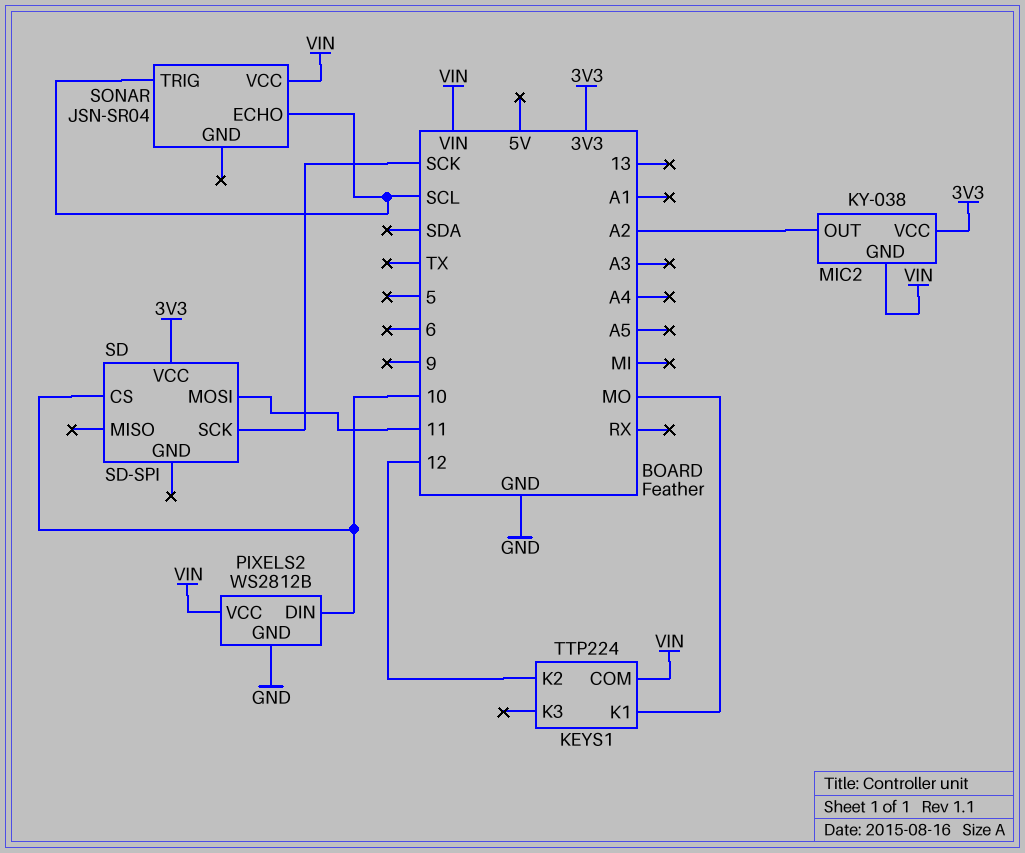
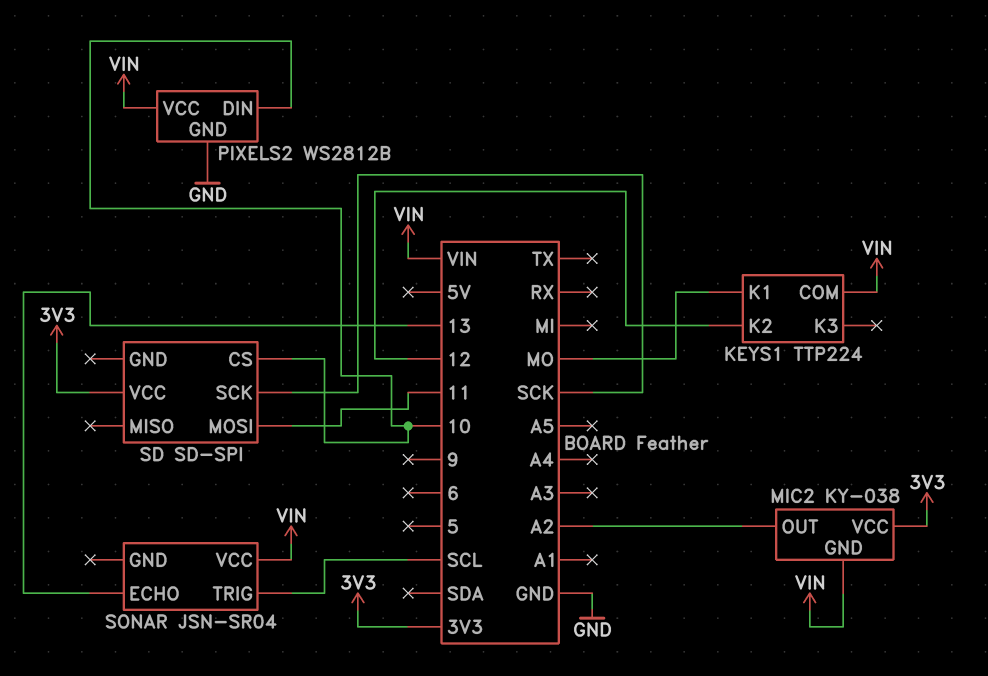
SONAR pin ECHO: SCL -> 13

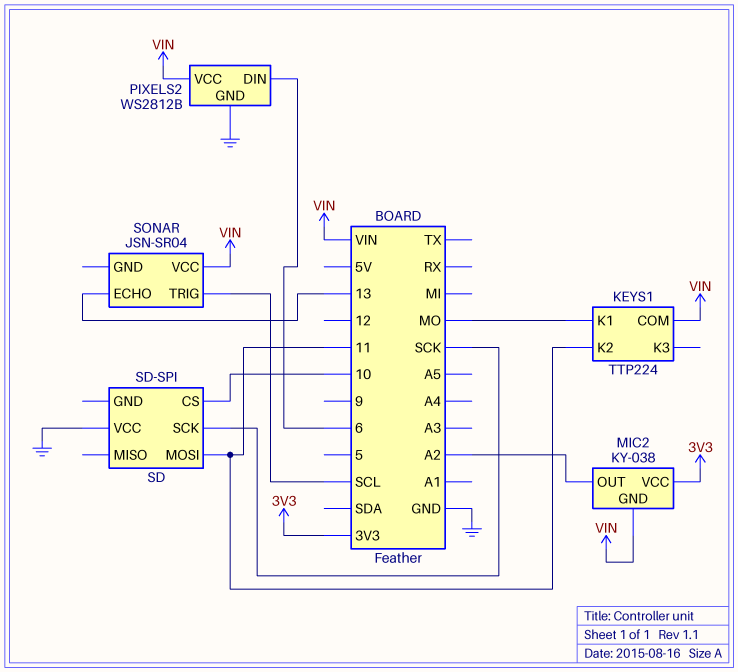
KEYS1 pin K2: 12 -> 11
PIXELS2 pin DIN: 10 -> 6
SD pin VCC: 3V3 -> GND

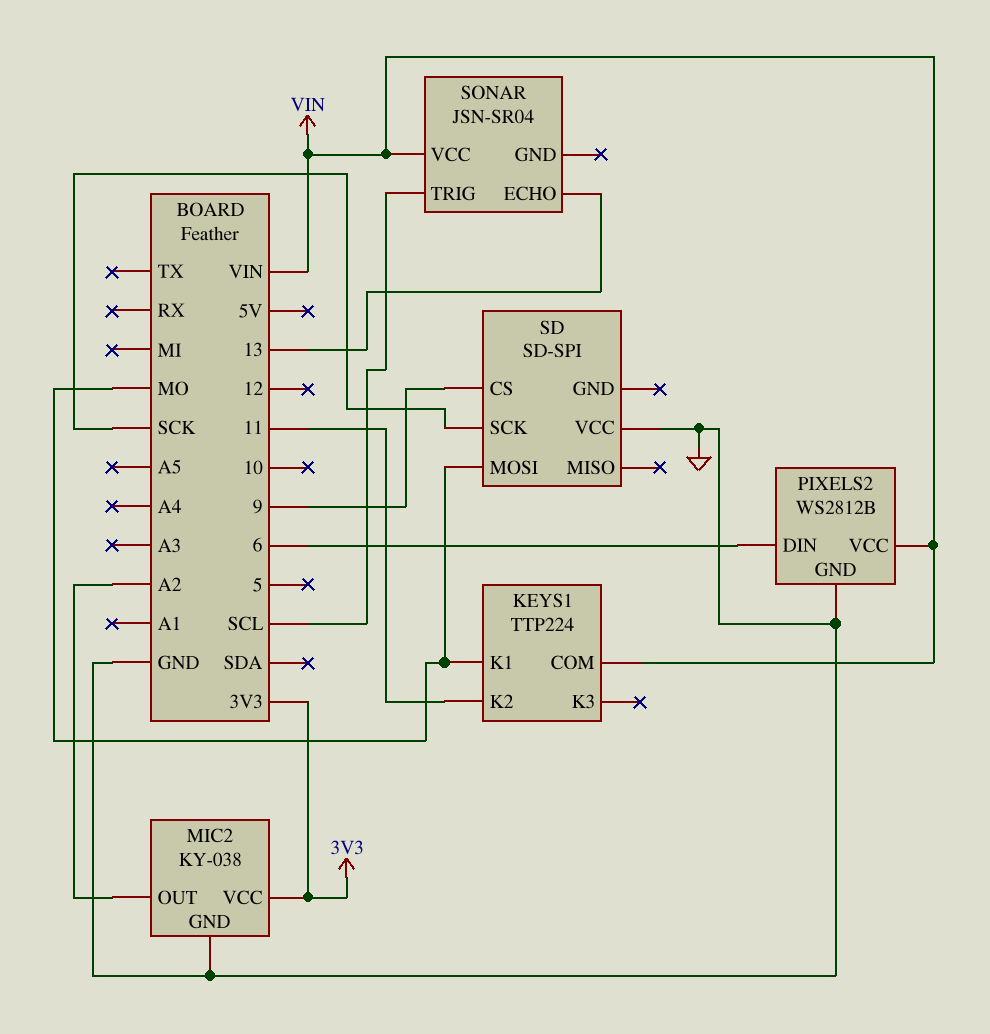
MIC2 pin GND: VIN -> GND
SD pin CS: 10 -> 9
SD pin MOSI: 11 -> MO

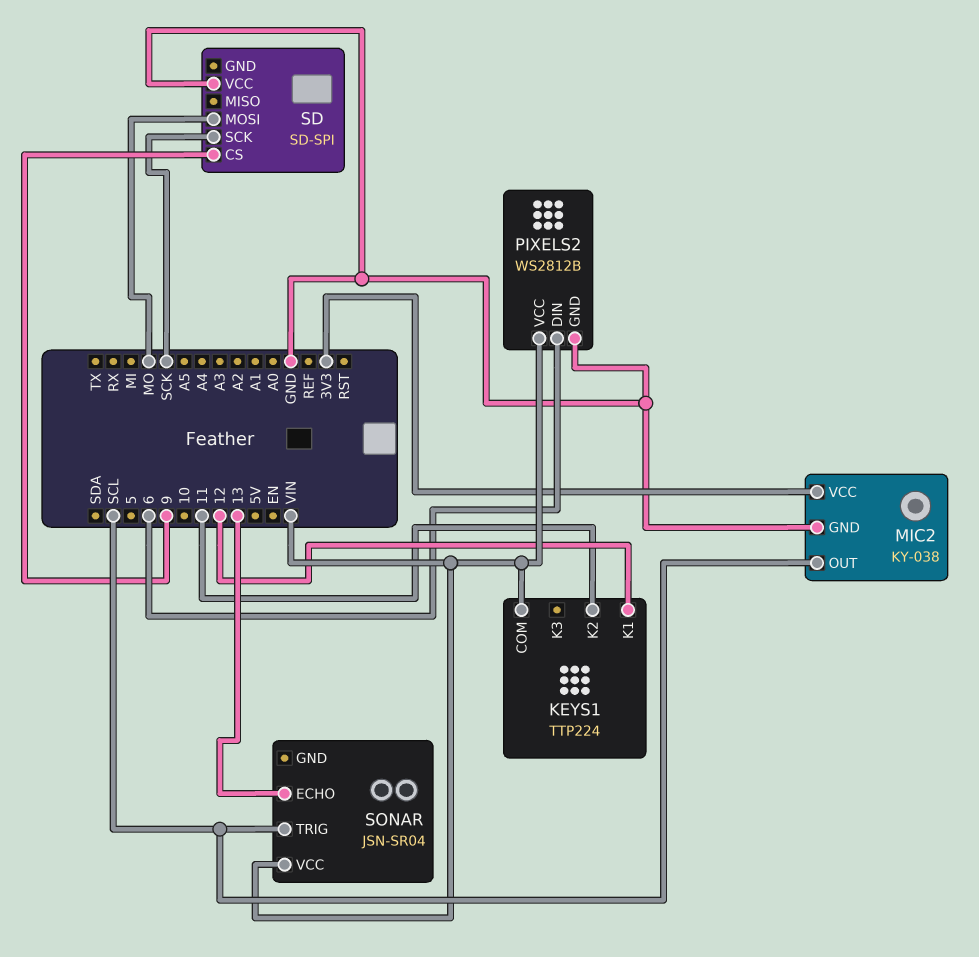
KEYS1 pin K1: MO -> 12
MIC2 pin OUT: A2 -> SCL

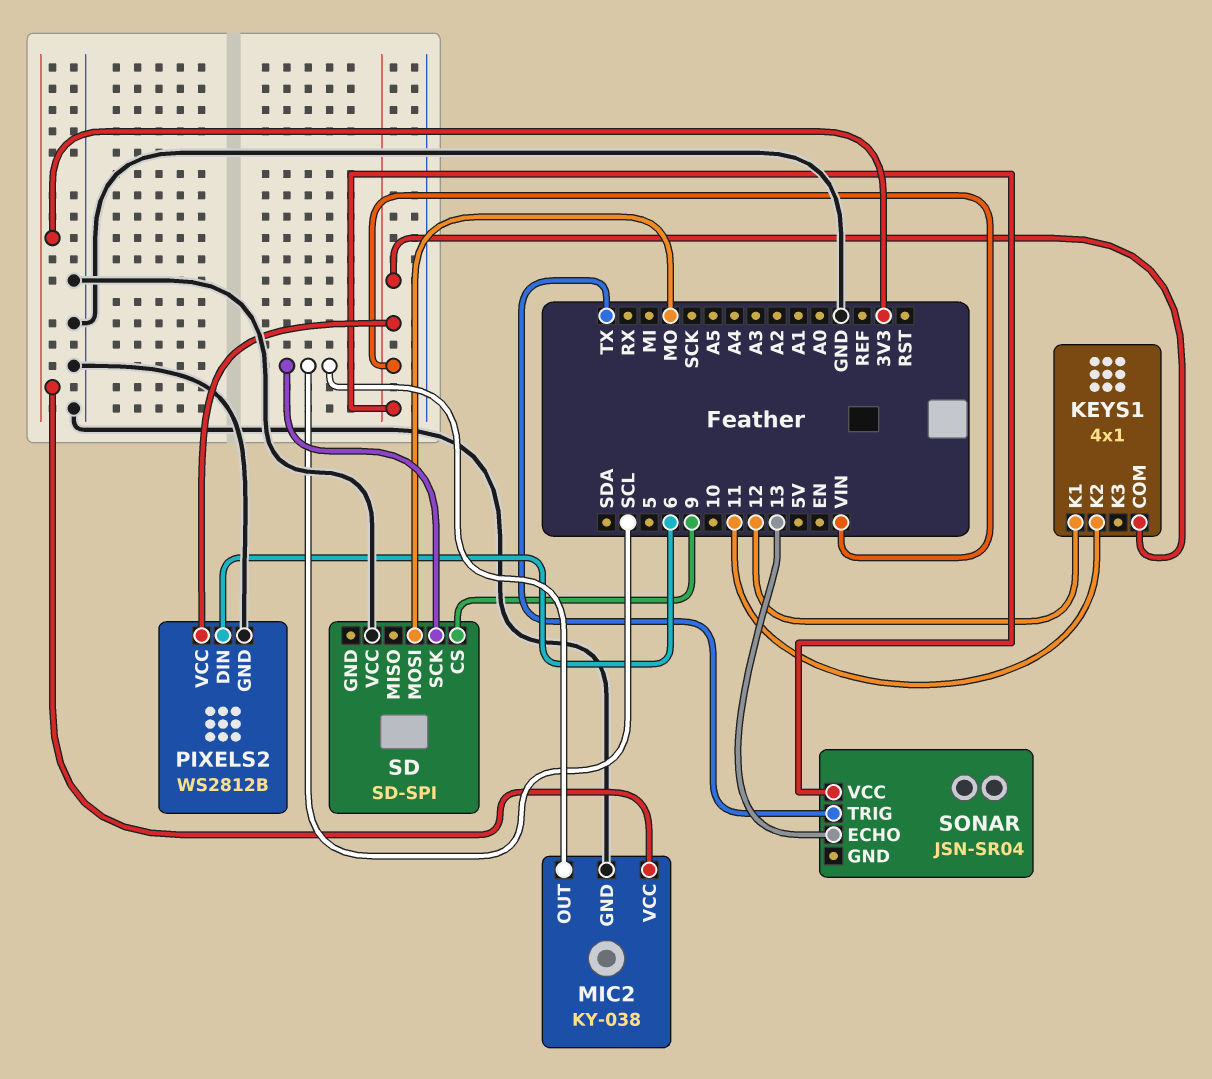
KEYS1: TTP224 -> 4x1
SD pin SCK: SCK -> SCL
SONAR pin TRIG: SCL -> TX

